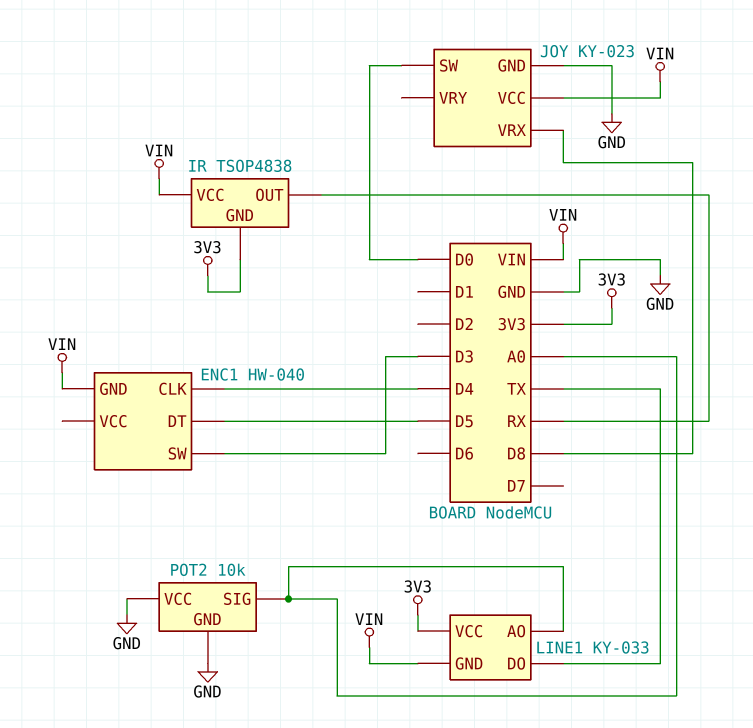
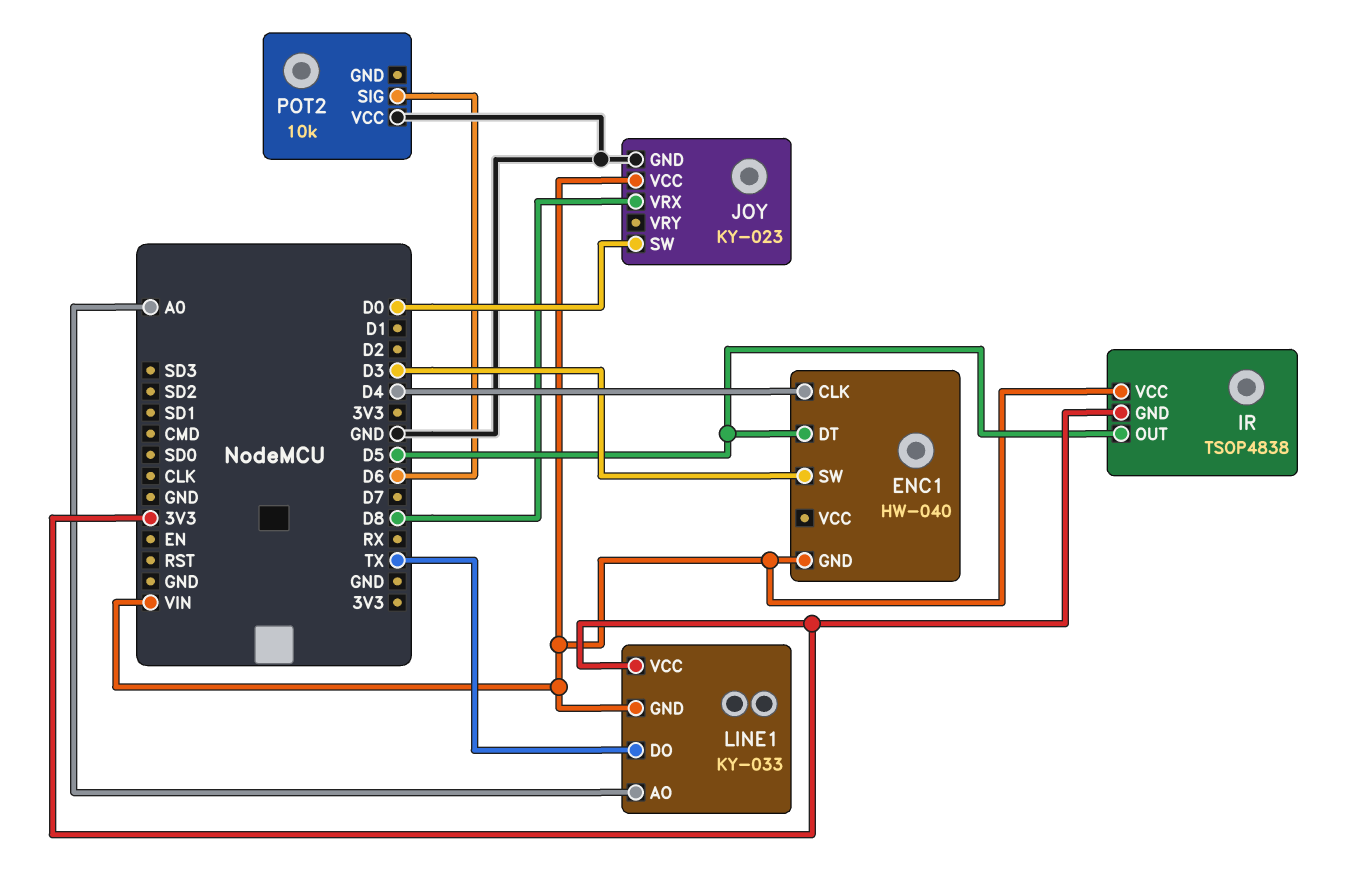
IR pin OUT: RX -> D5
POT2 pin GND: GND -> none
POT2 pin SIG: A0 -> D6

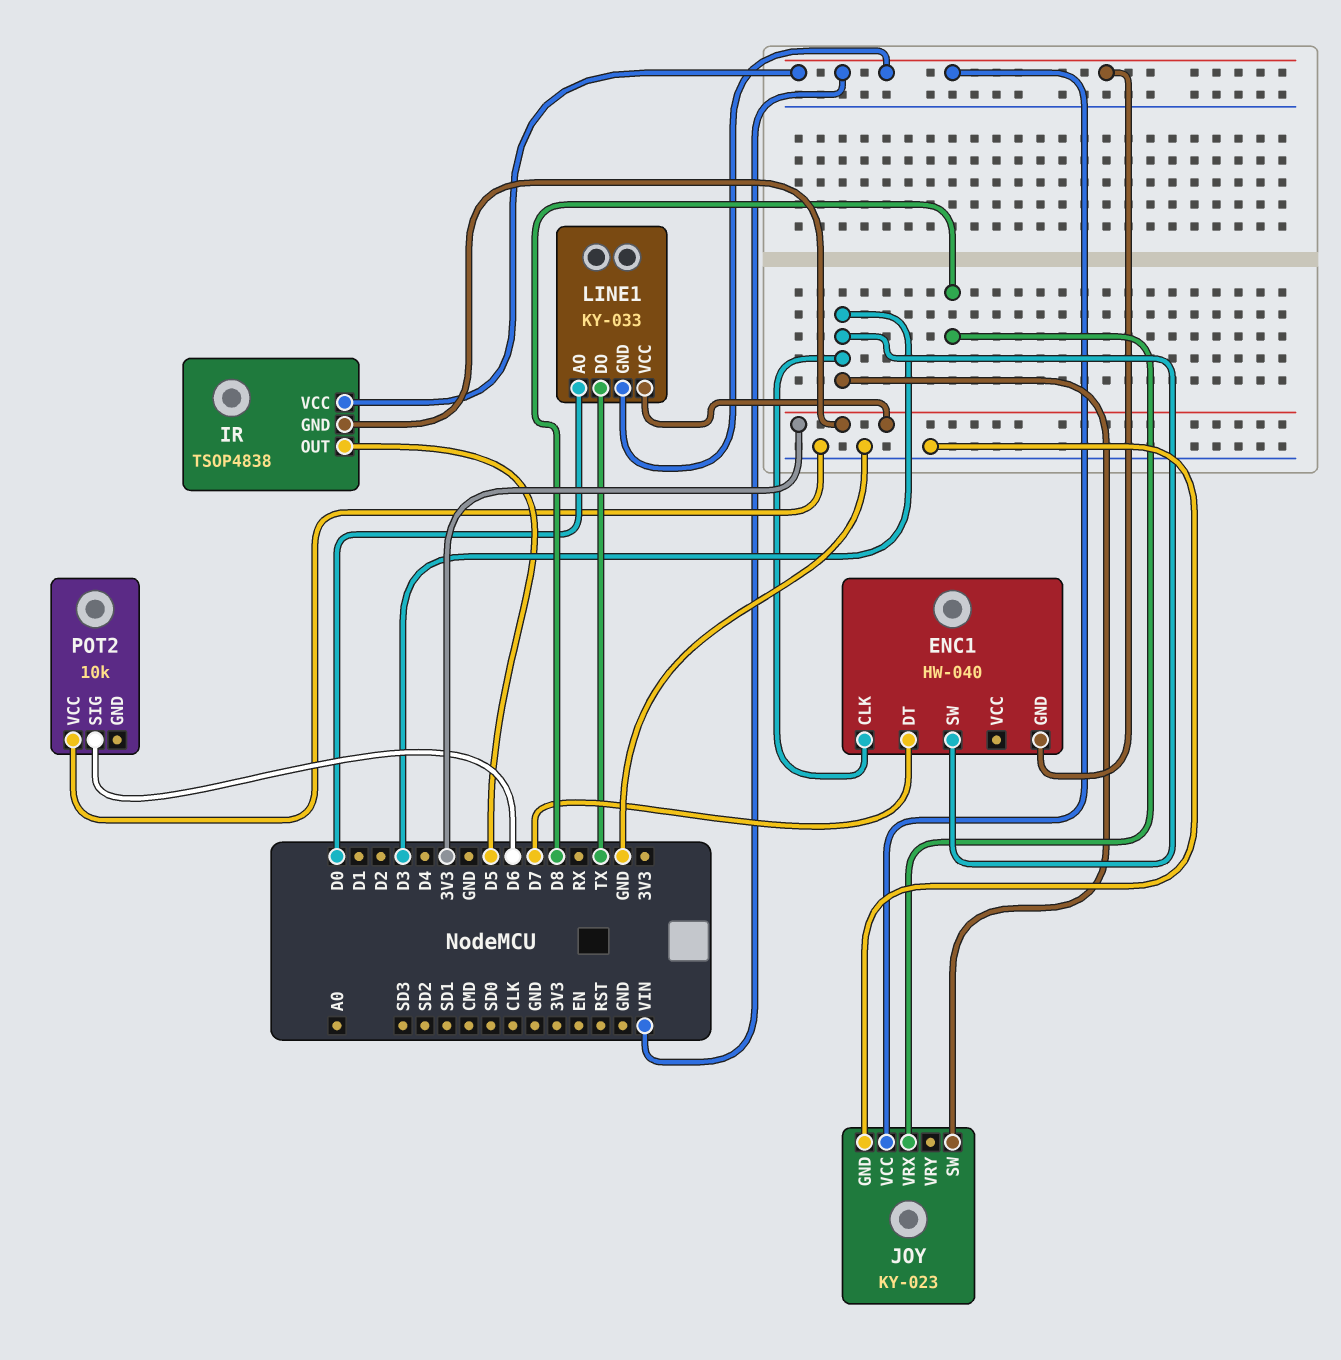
ENC1 pin CLK: D4 -> D3
ENC1 pin DT: D5 -> D7
JOY pin SW: D0 -> D3
LINE1 pin AO: A0 -> D0

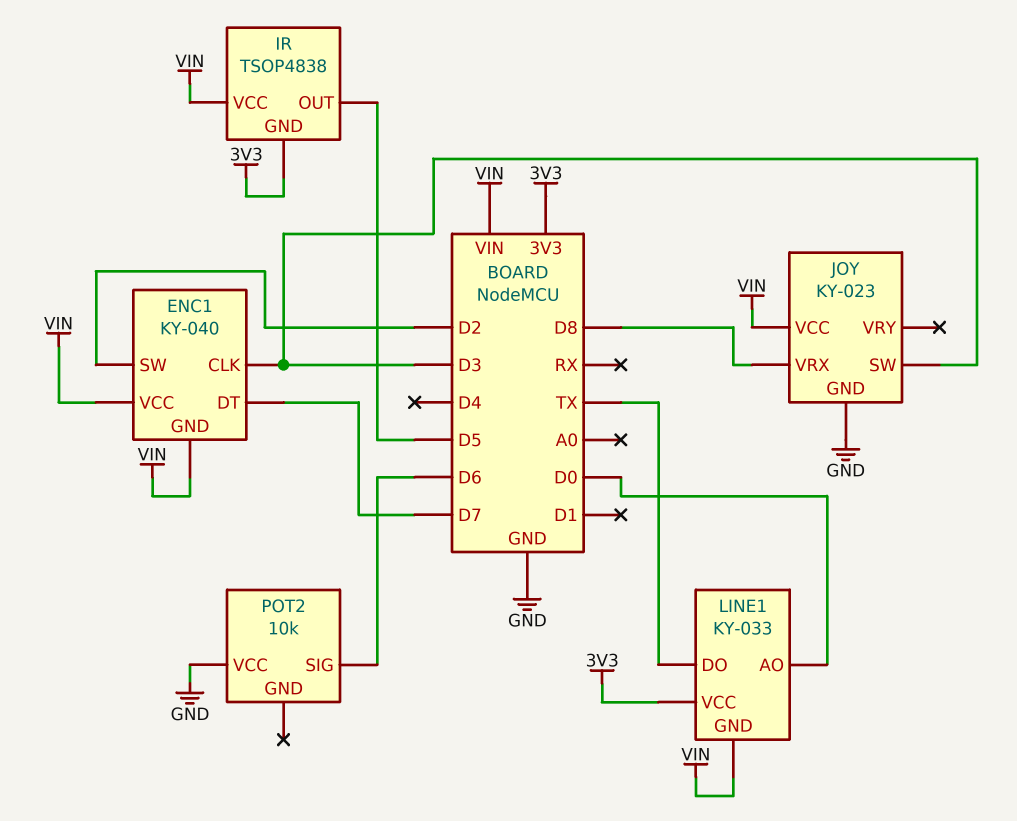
ENC1: HW-040 -> KY-040
ENC1 pin SW: D3 -> D2
ENC1 pin VCC: none -> VIN

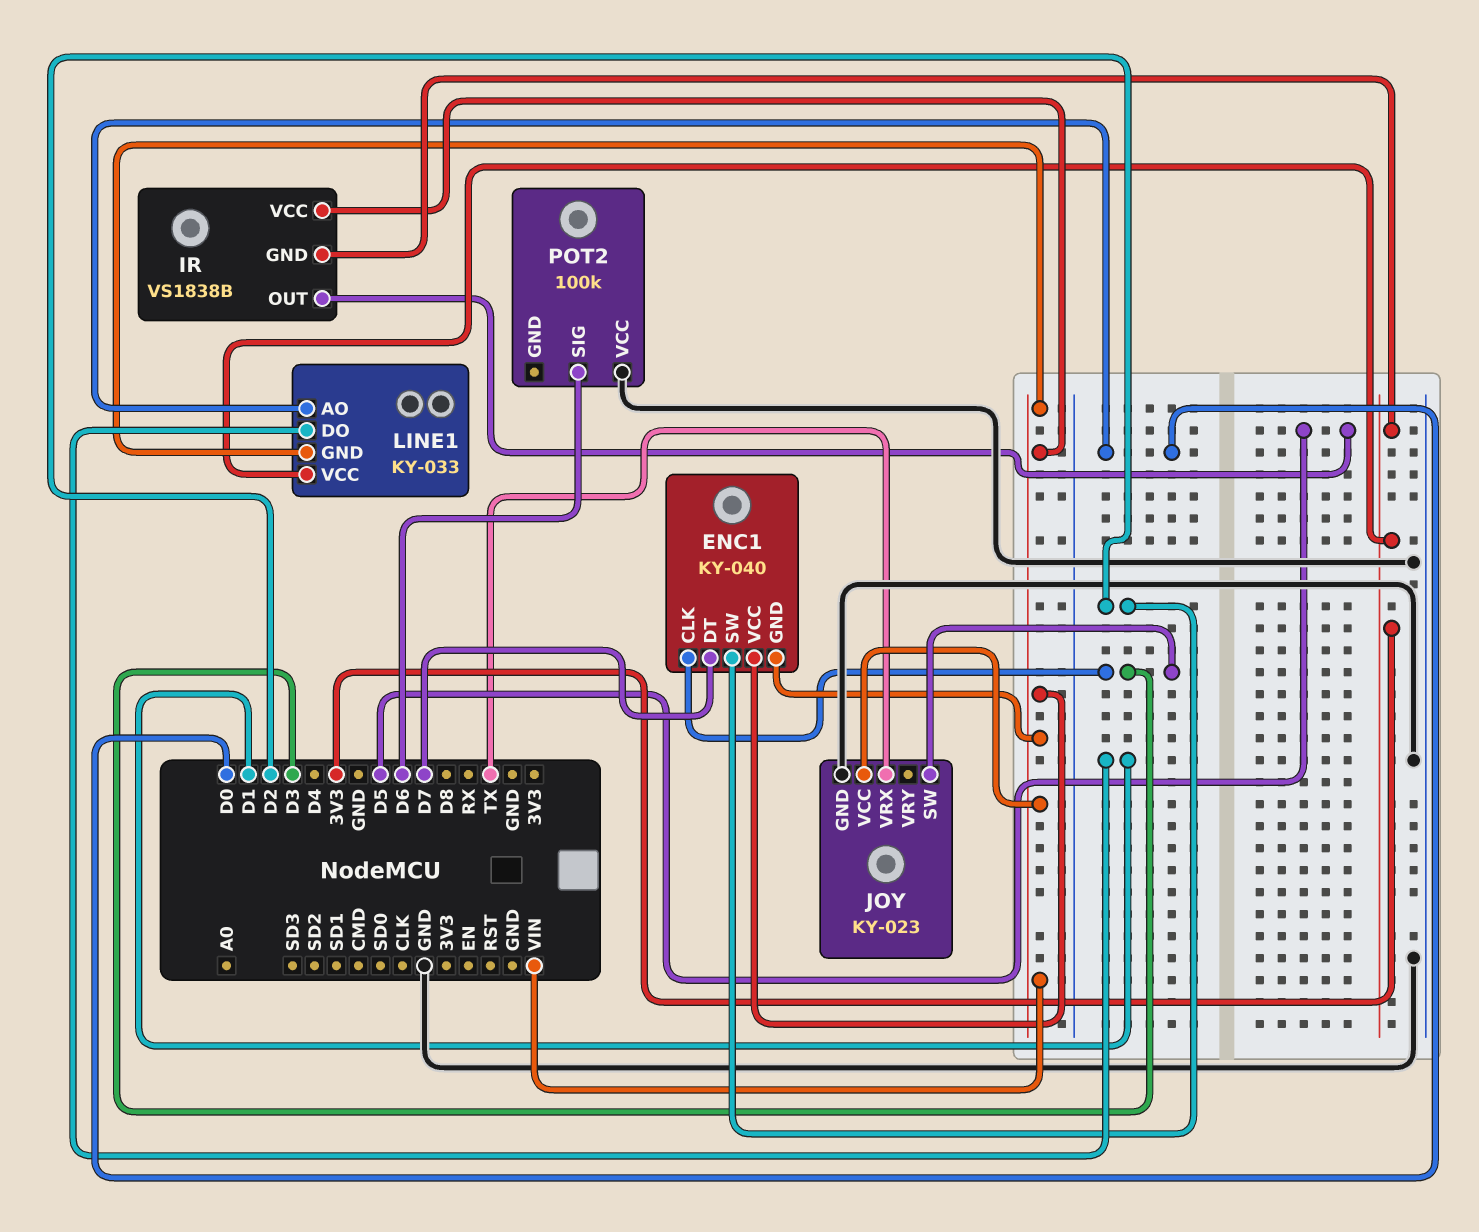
IR: TSOP4838 -> VS1838B
JOY pin VRX: D8 -> TX
LINE1 pin DO: TX -> D1
POT2: 10k -> 100k

